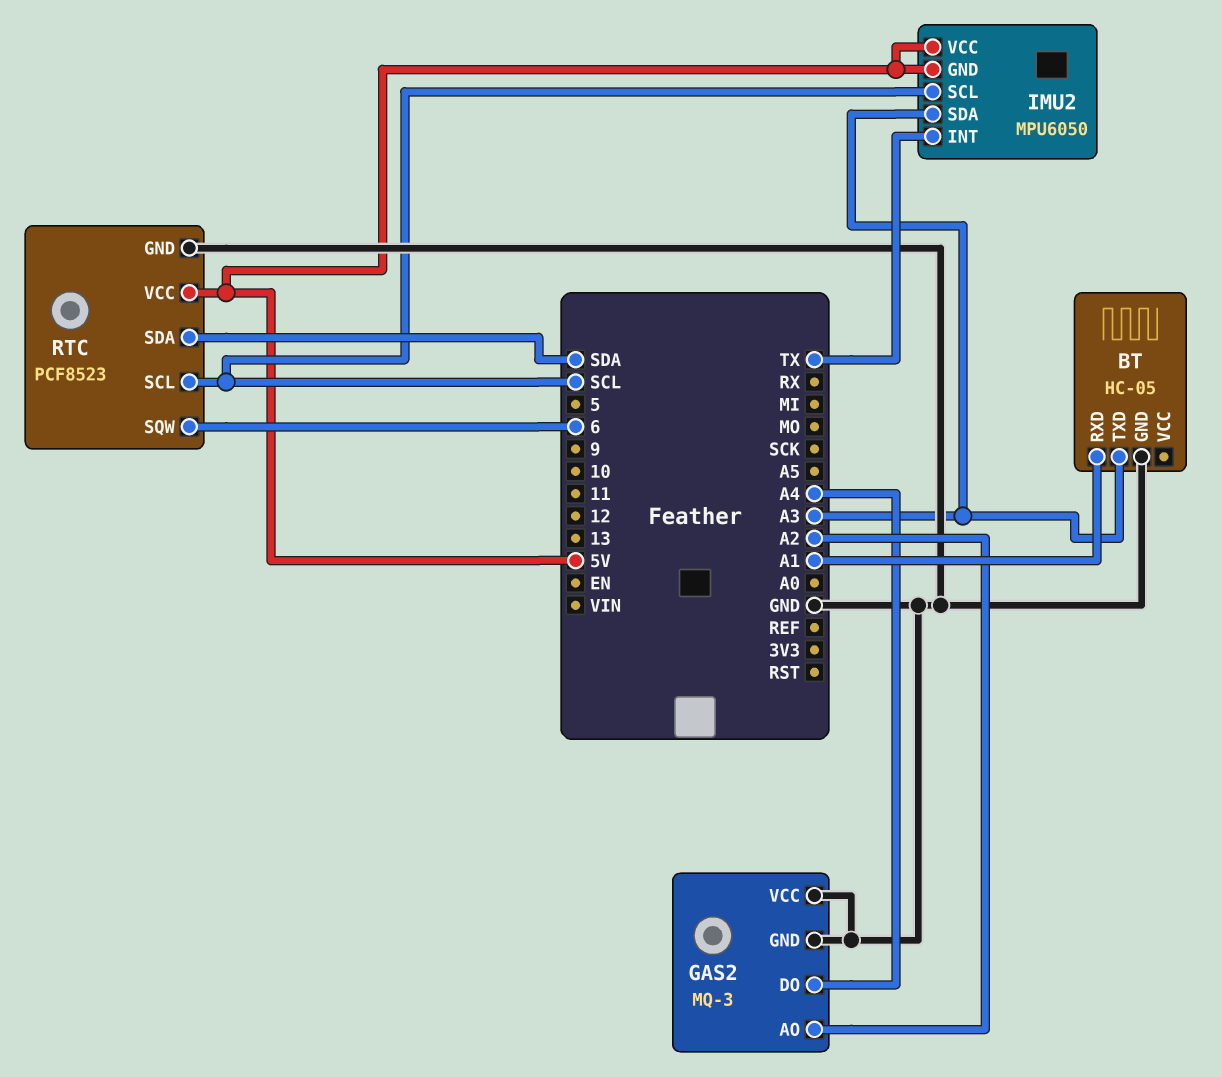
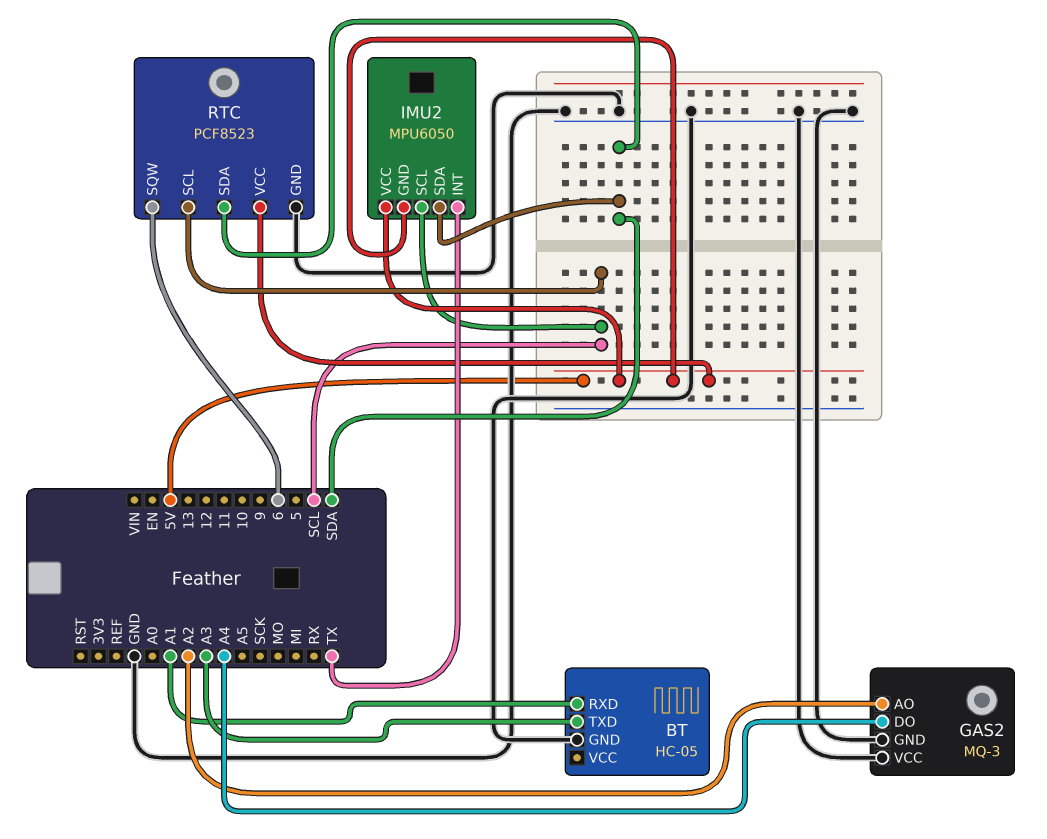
IMU2 pin SDA: A3 -> SDA

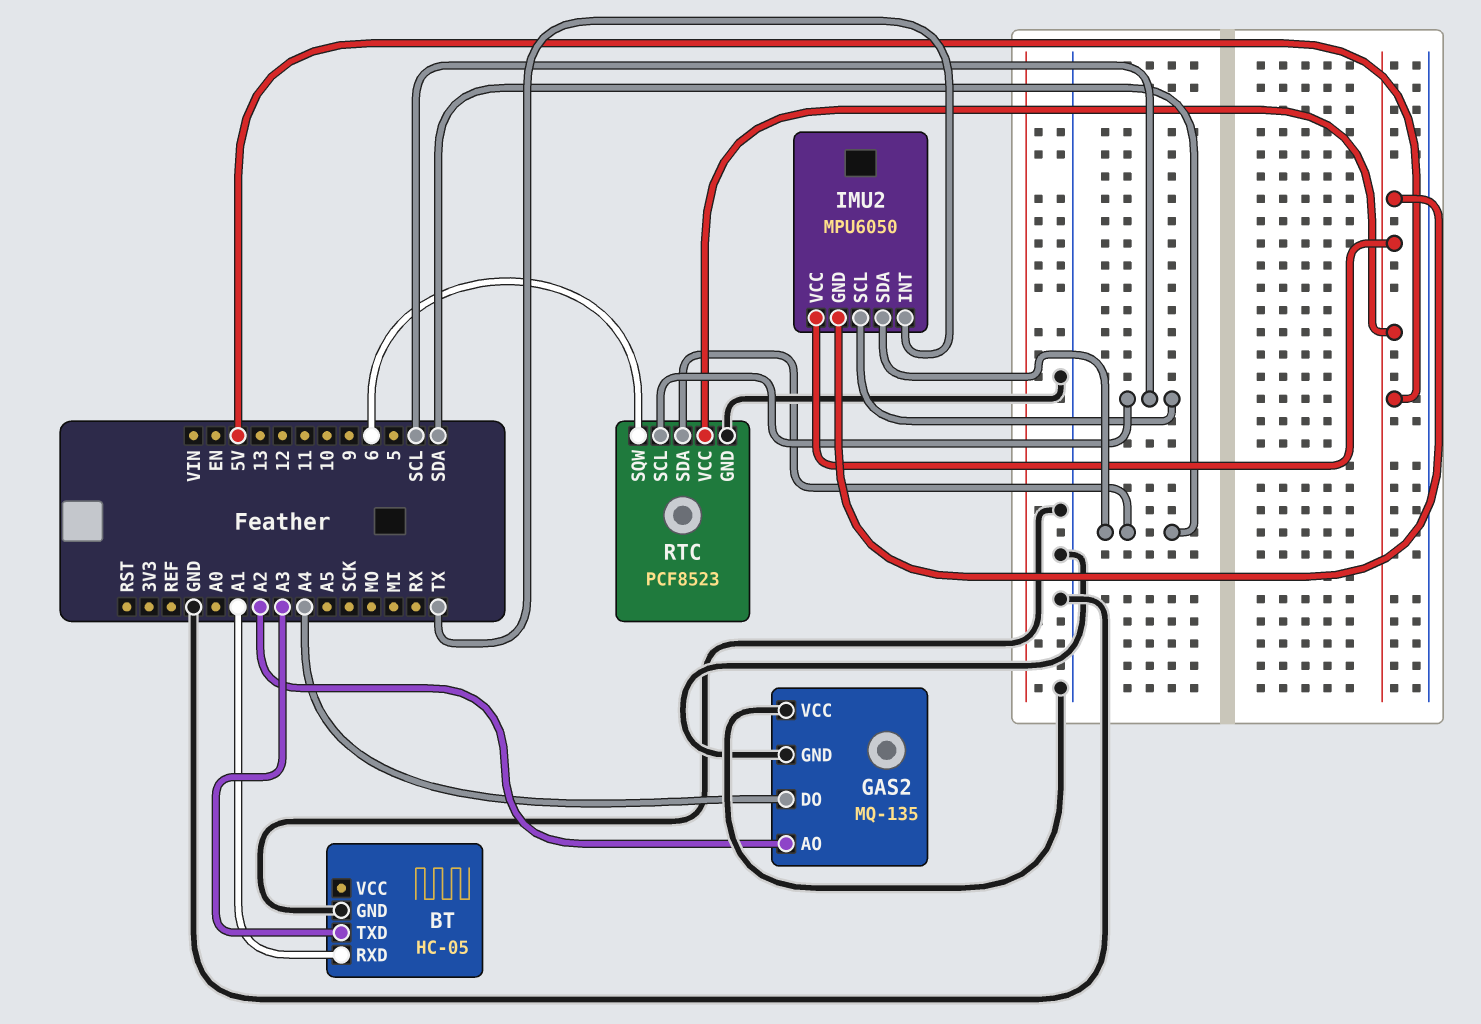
GAS2: MQ-3 -> MQ-135

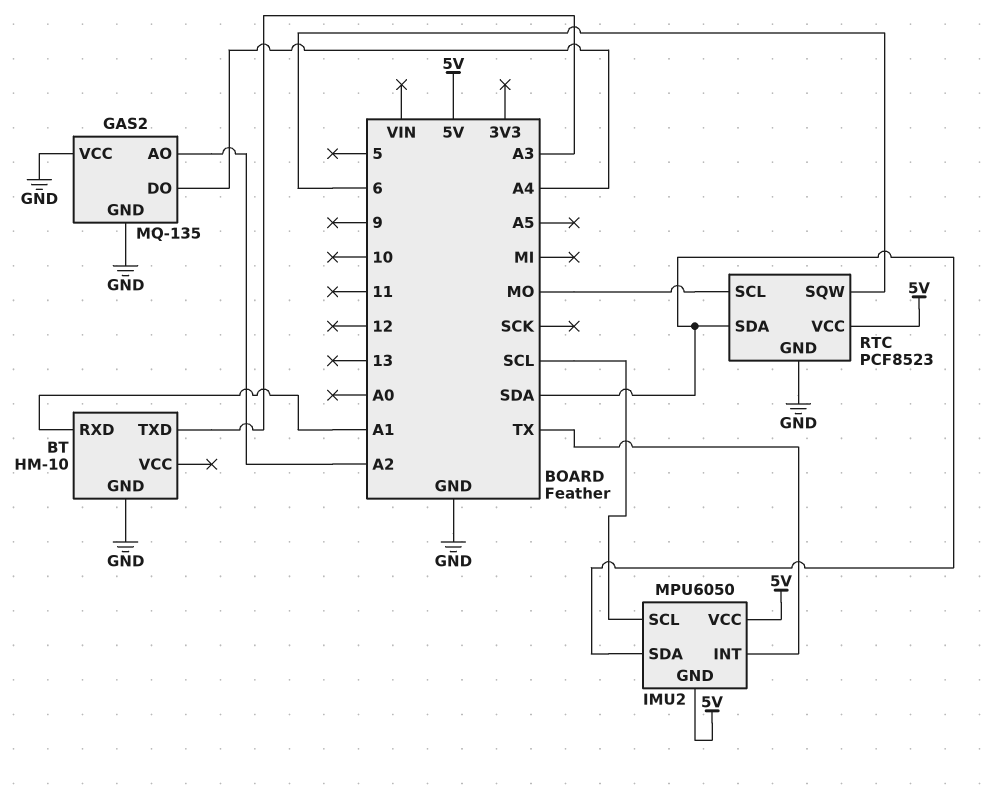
BT: HC-05 -> HM-10
RTC pin SCL: SCL -> MO

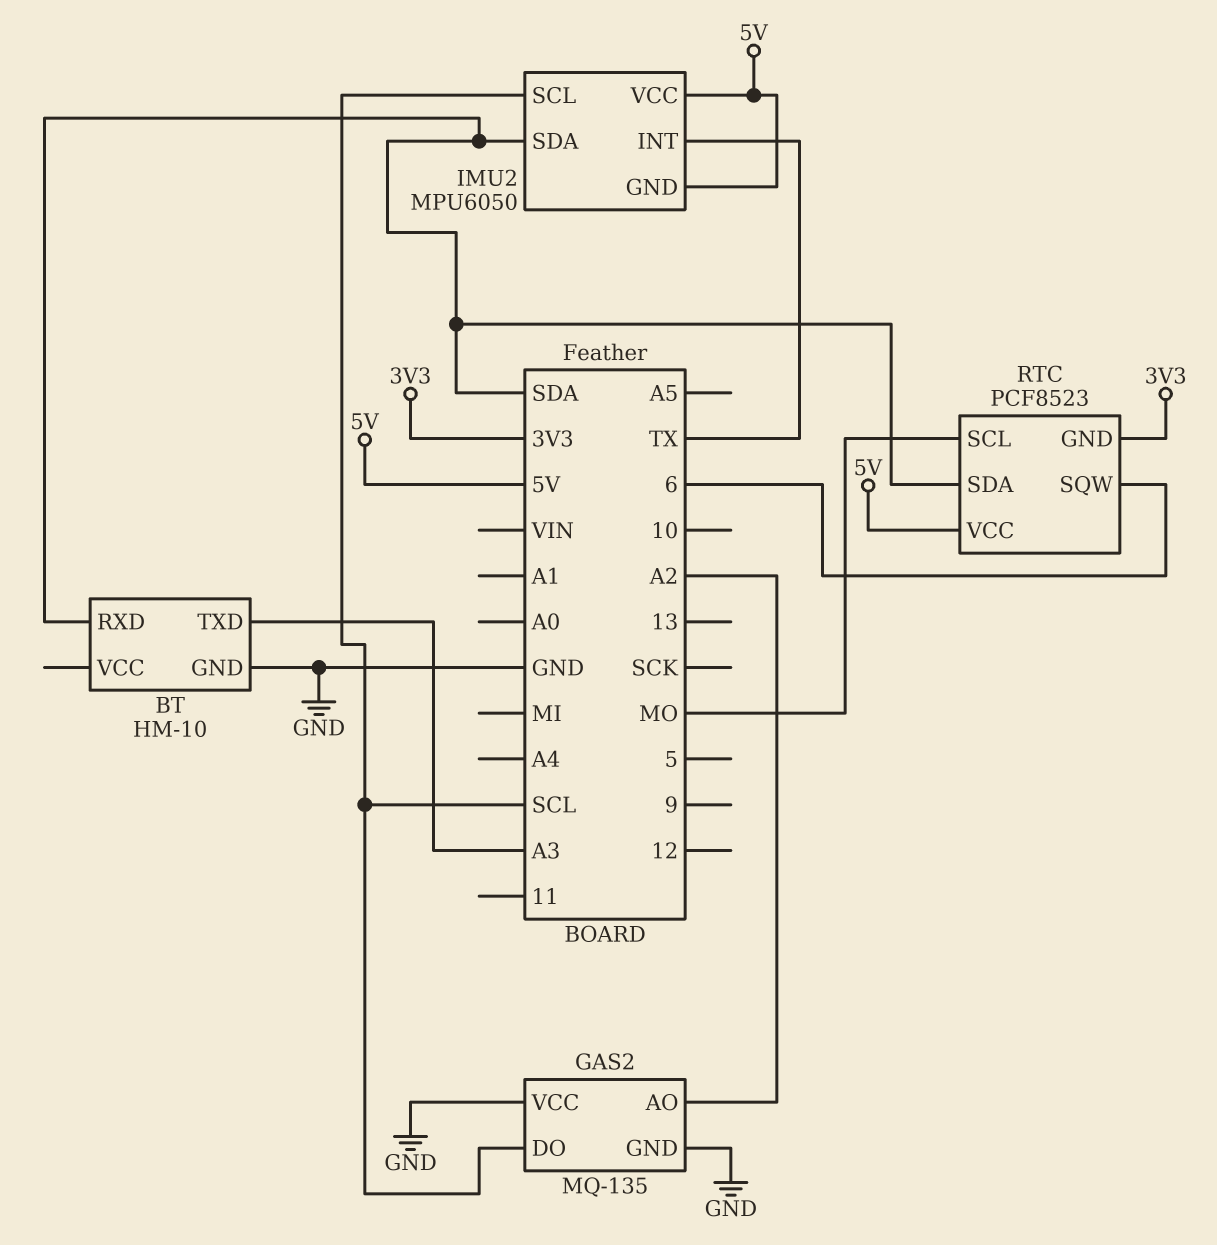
BT pin RXD: A1 -> SDA
GAS2 pin DO: A4 -> SCL
RTC pin GND: GND -> 3V3

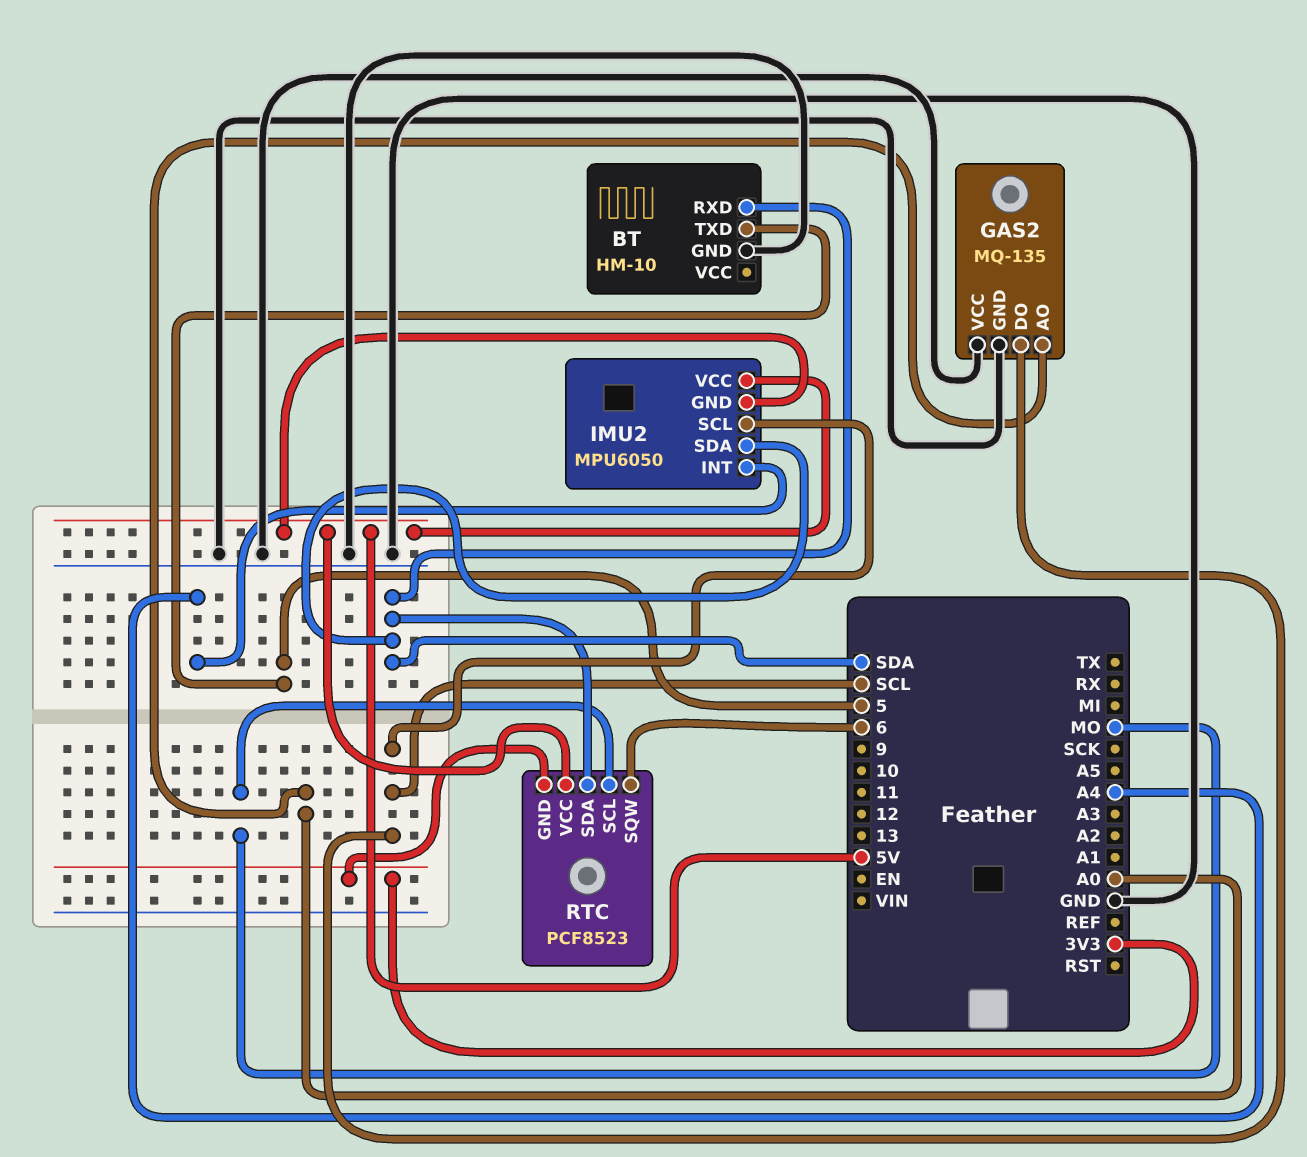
BT pin TXD: A3 -> 5
GAS2 pin AO: A2 -> A0
IMU2 pin INT: TX -> A4

